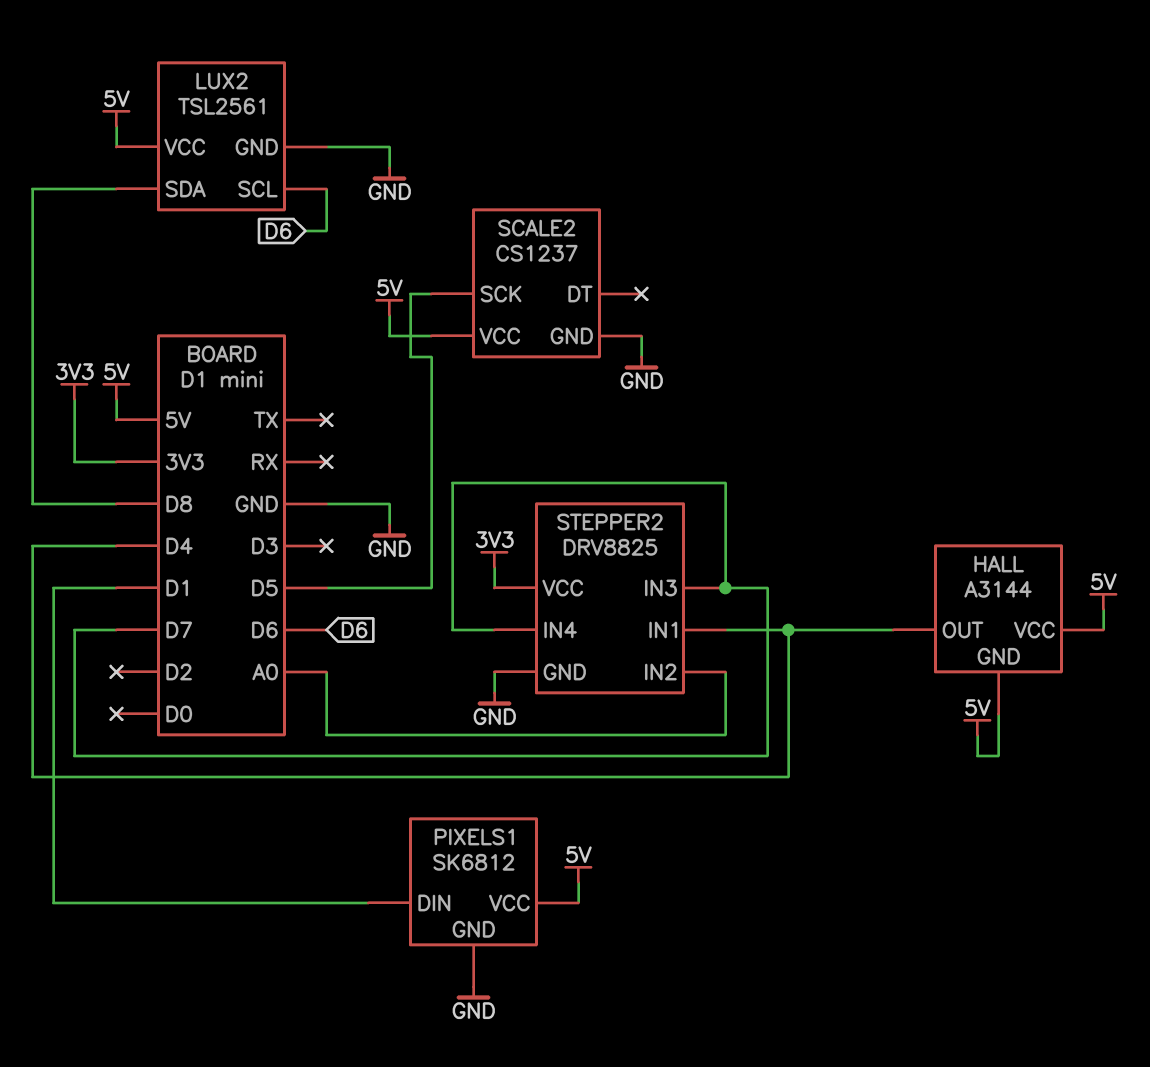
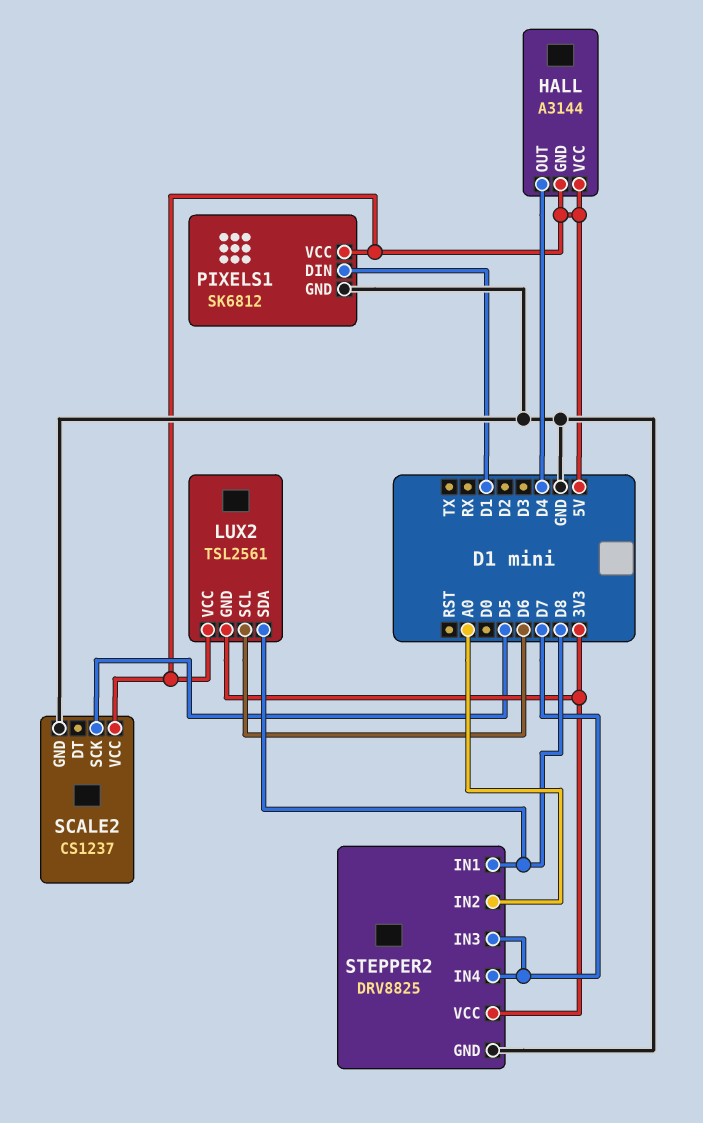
LUX2 pin GND: GND -> 3V3
STEPPER2 pin IN1: D4 -> D8

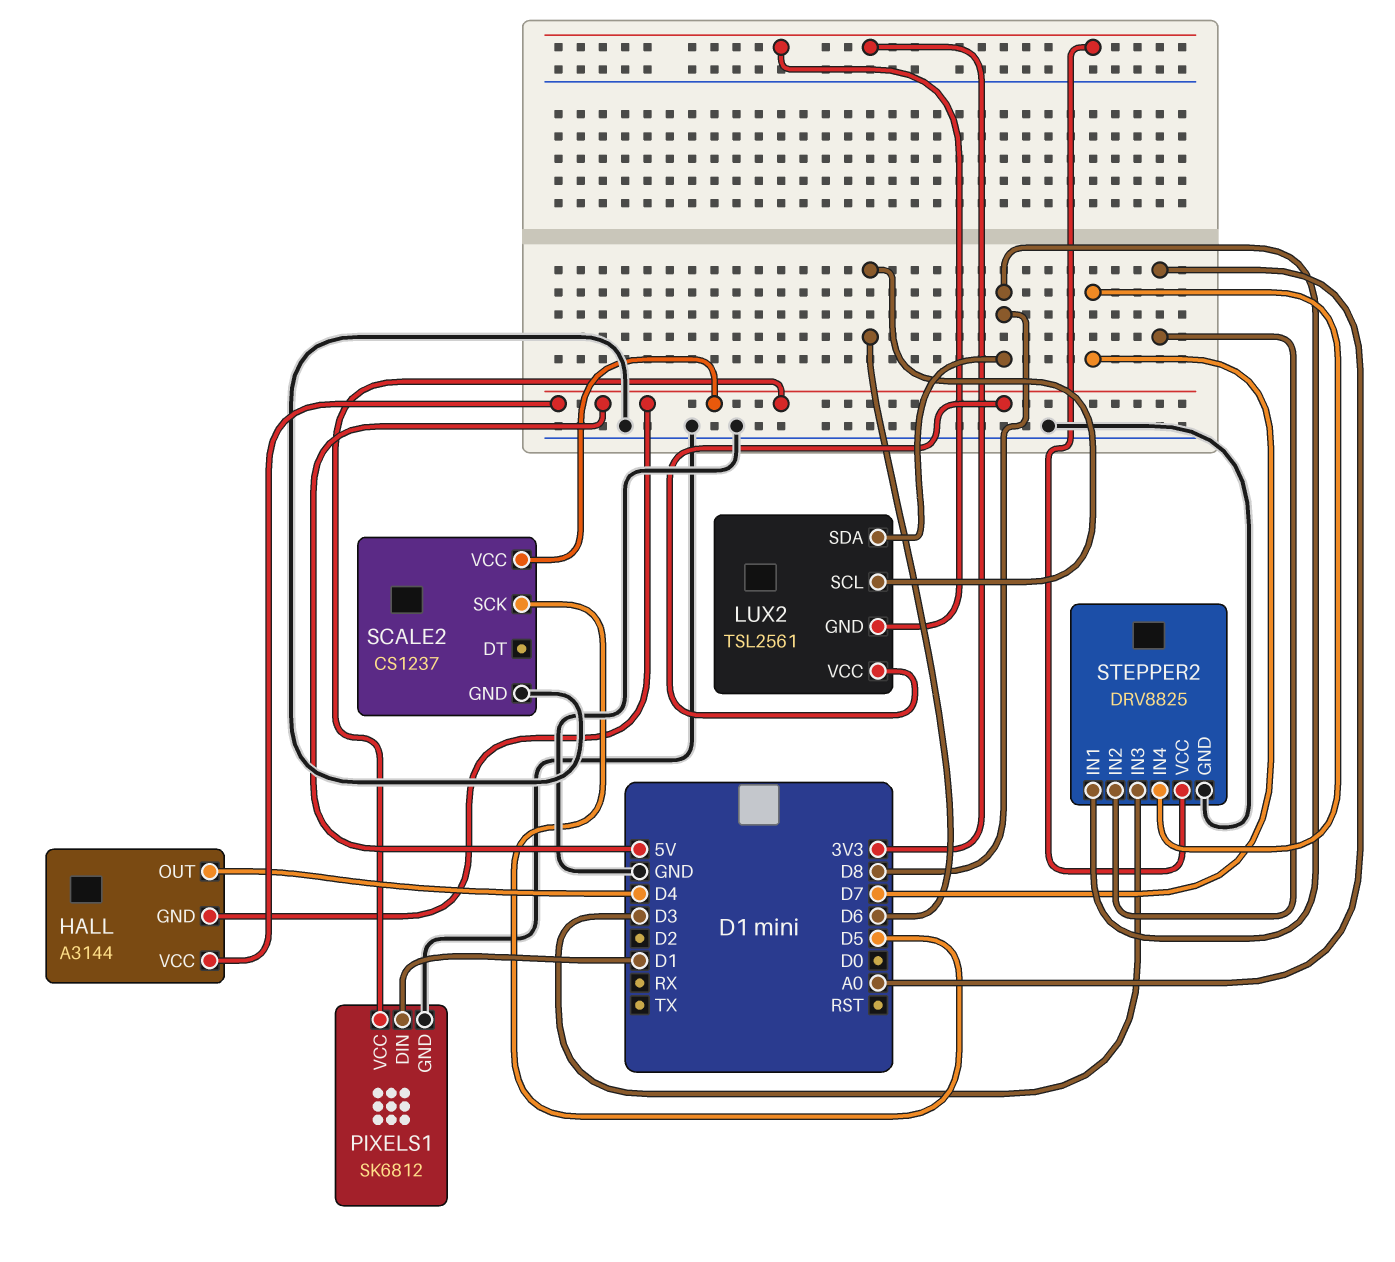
STEPPER2 pin IN3: D7 -> D3

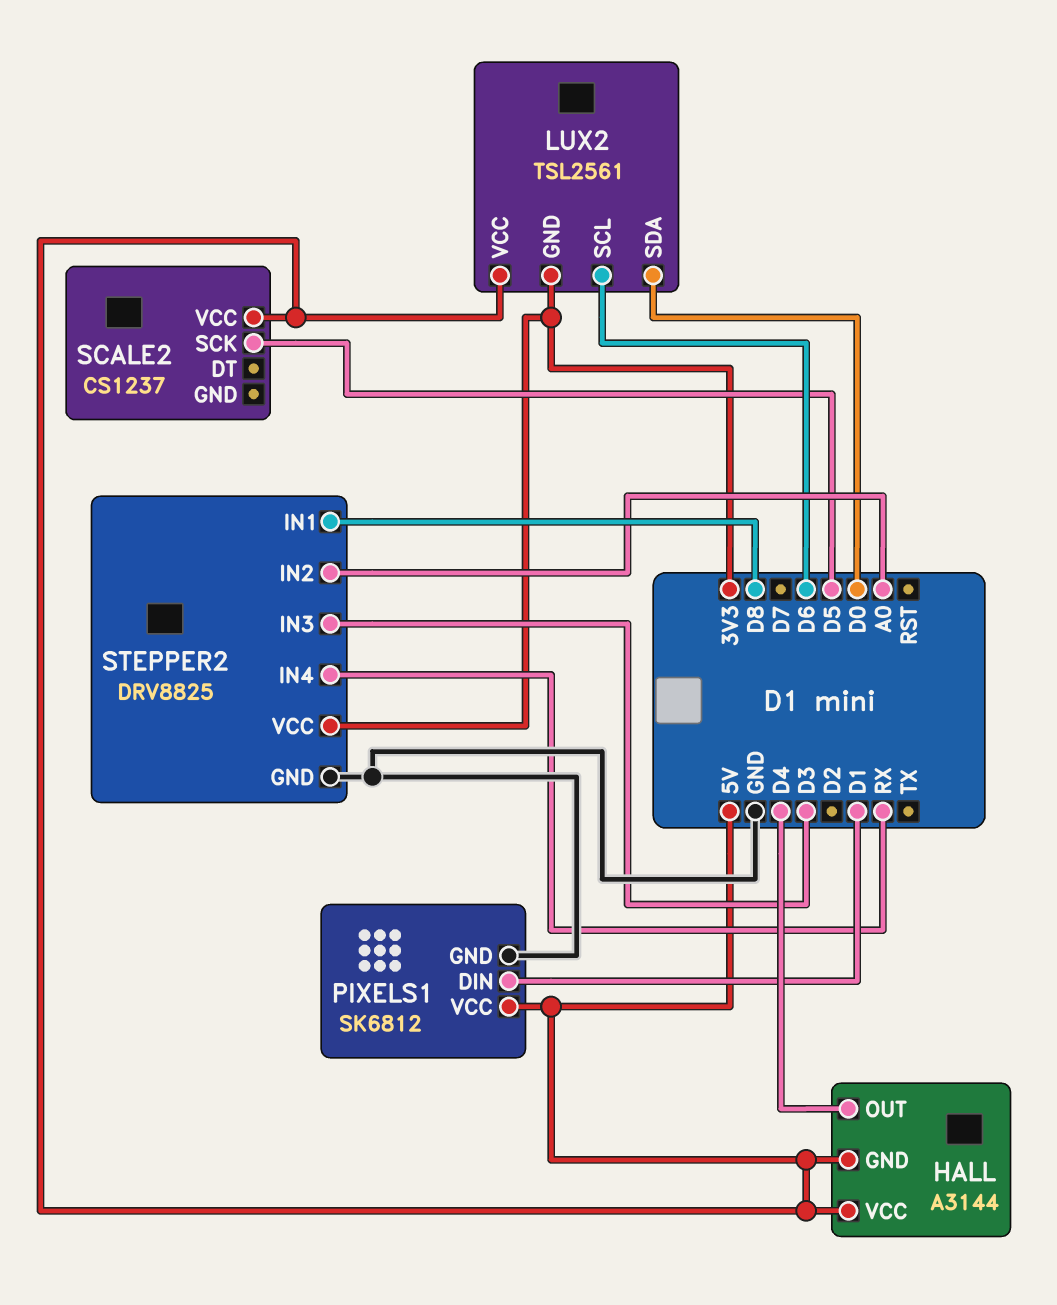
LUX2 pin SDA: D8 -> D0
SCALE2 pin GND: GND -> none
STEPPER2 pin IN4: D7 -> RX

